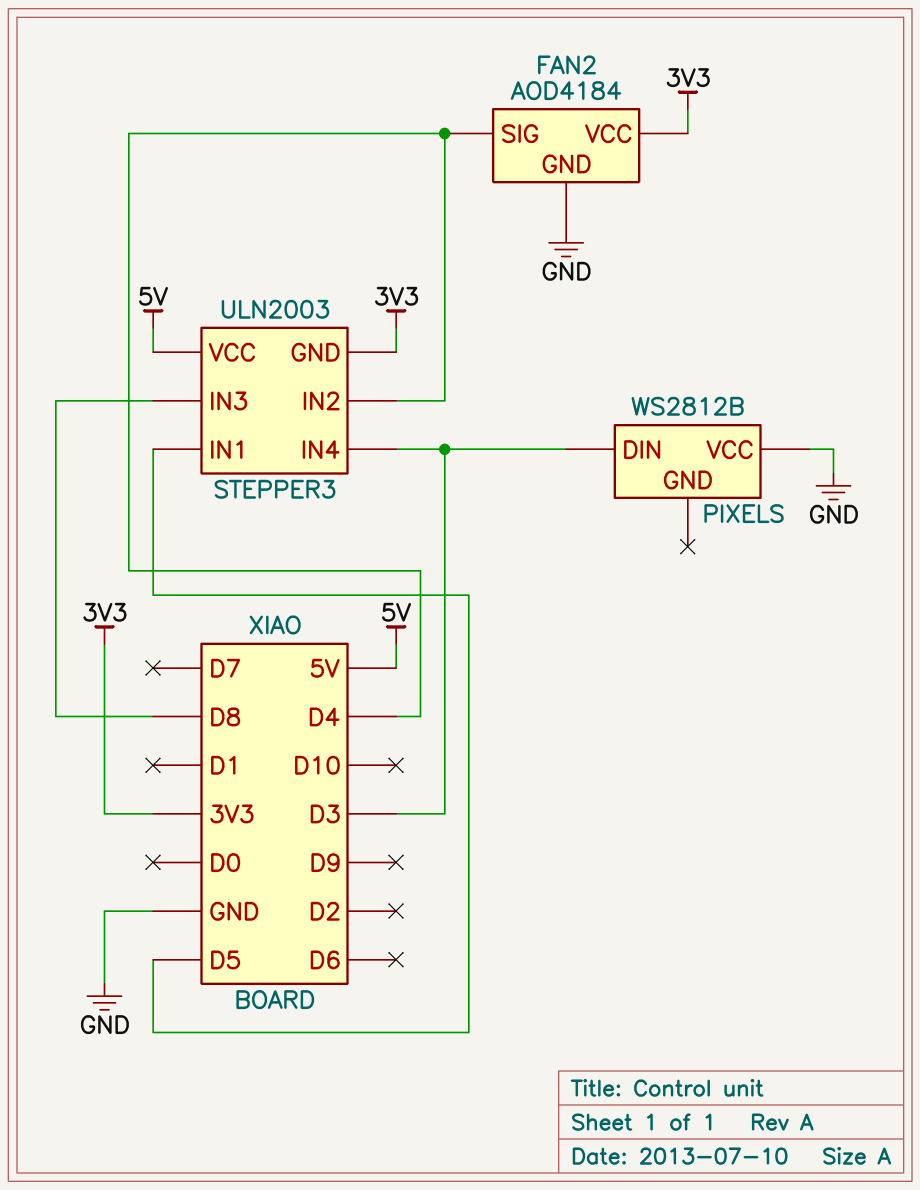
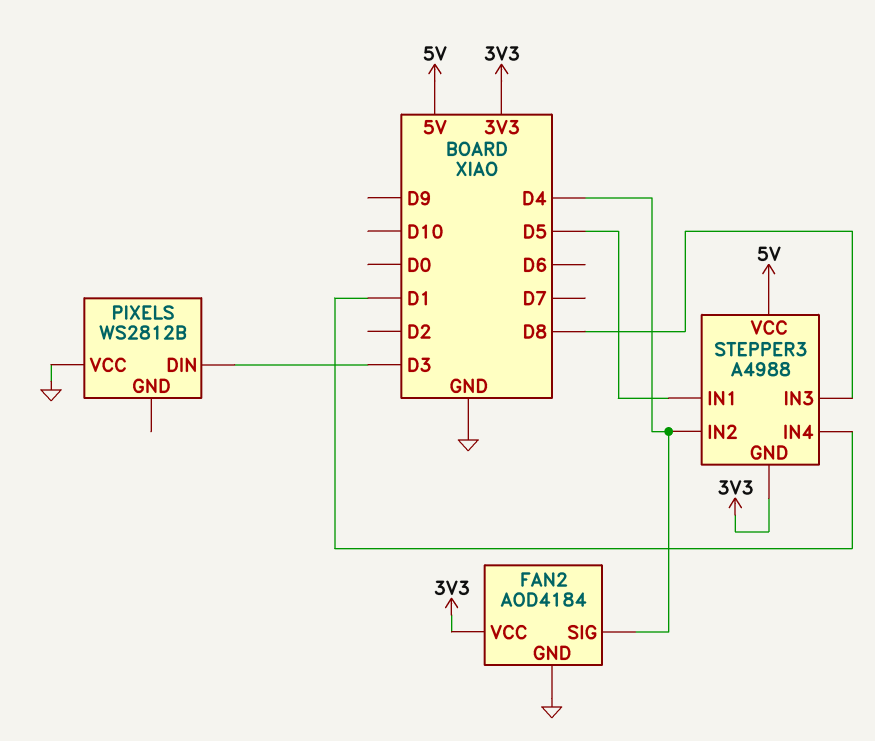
STEPPER3: ULN2003 -> A4988
STEPPER3 pin IN4: D3 -> D1

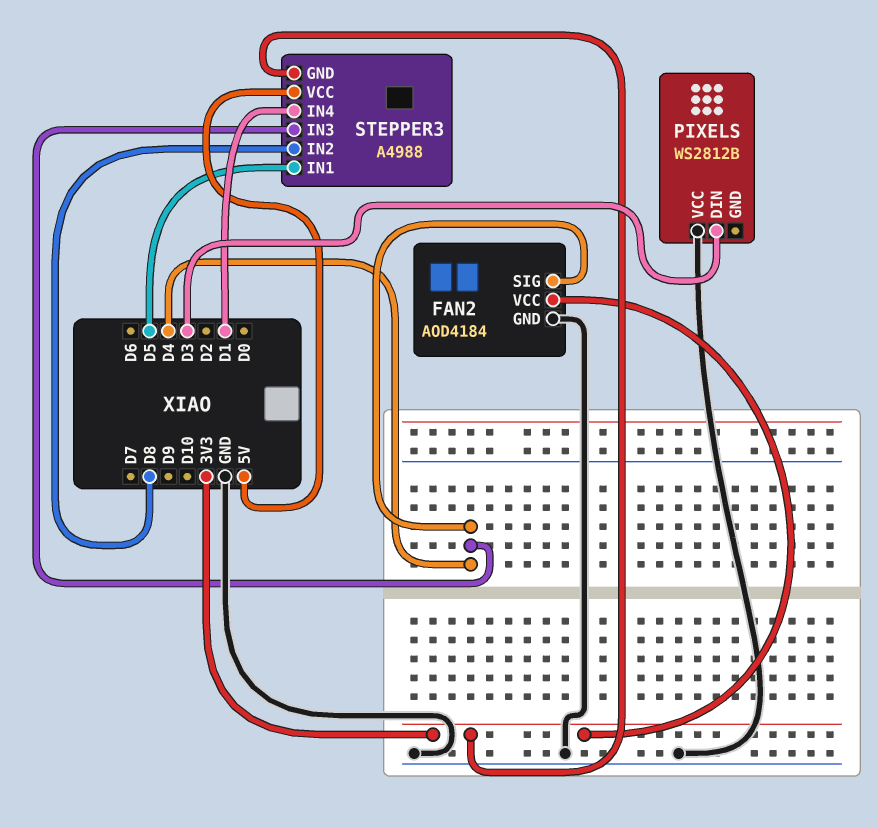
STEPPER3 pin IN2: D4 -> D8
STEPPER3 pin IN3: D8 -> D4

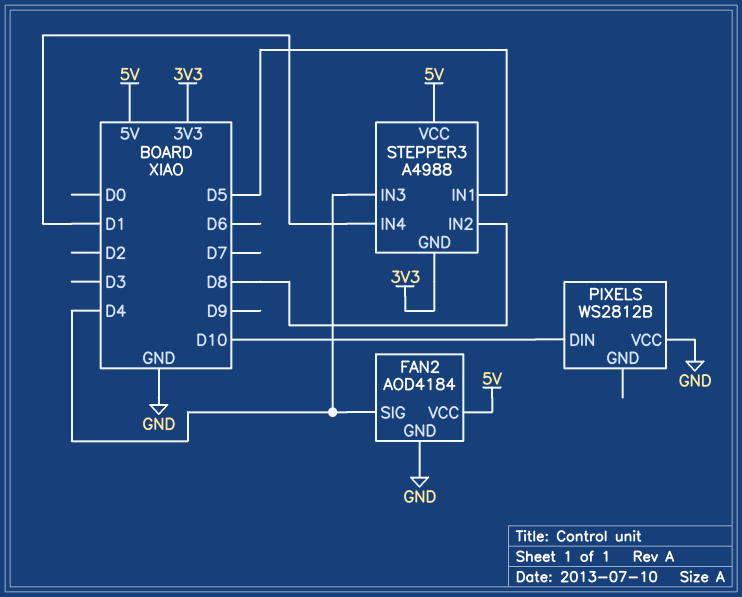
FAN2 pin VCC: 3V3 -> 5V
PIXELS pin DIN: D3 -> D10

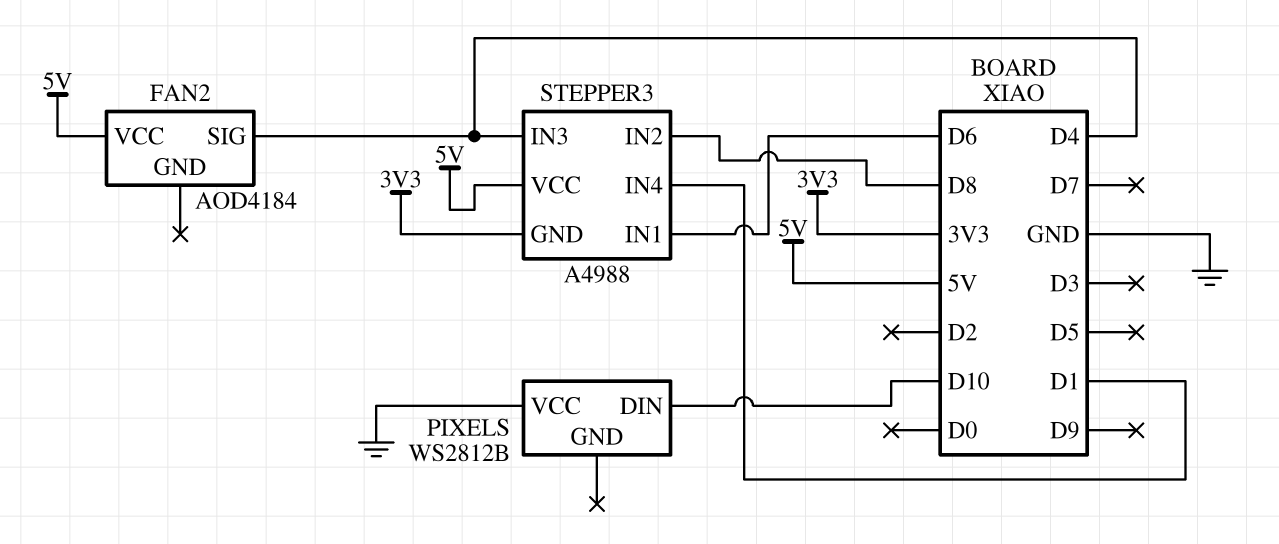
FAN2 pin GND: GND -> none
STEPPER3 pin IN1: D5 -> D6

